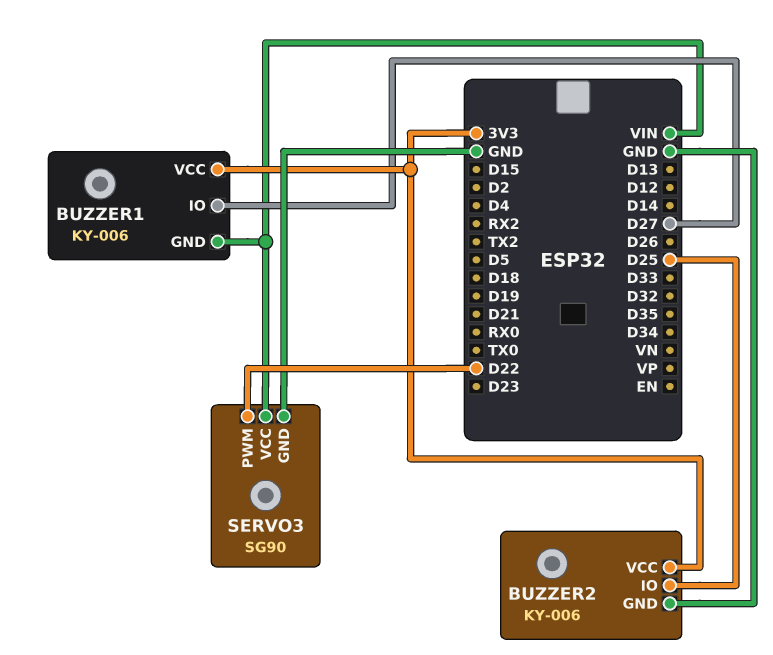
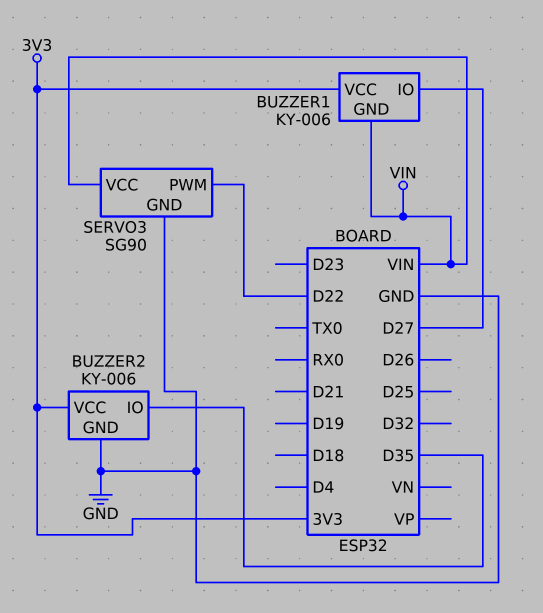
BUZZER2 pin IO: D25 -> D35

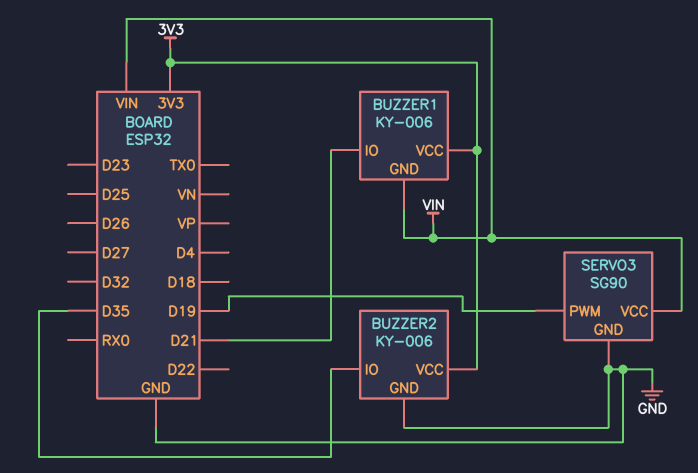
BUZZER1 pin IO: D27 -> D21
SERVO3 pin PWM: D22 -> D19

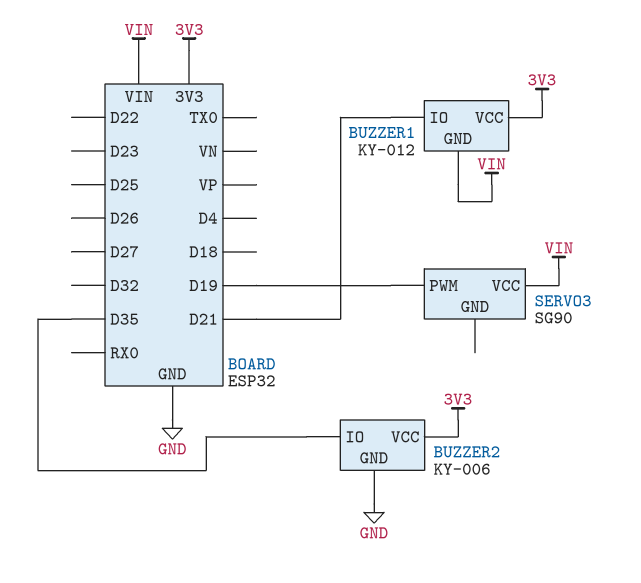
BUZZER1: KY-006 -> KY-012
SERVO3 pin GND: GND -> none

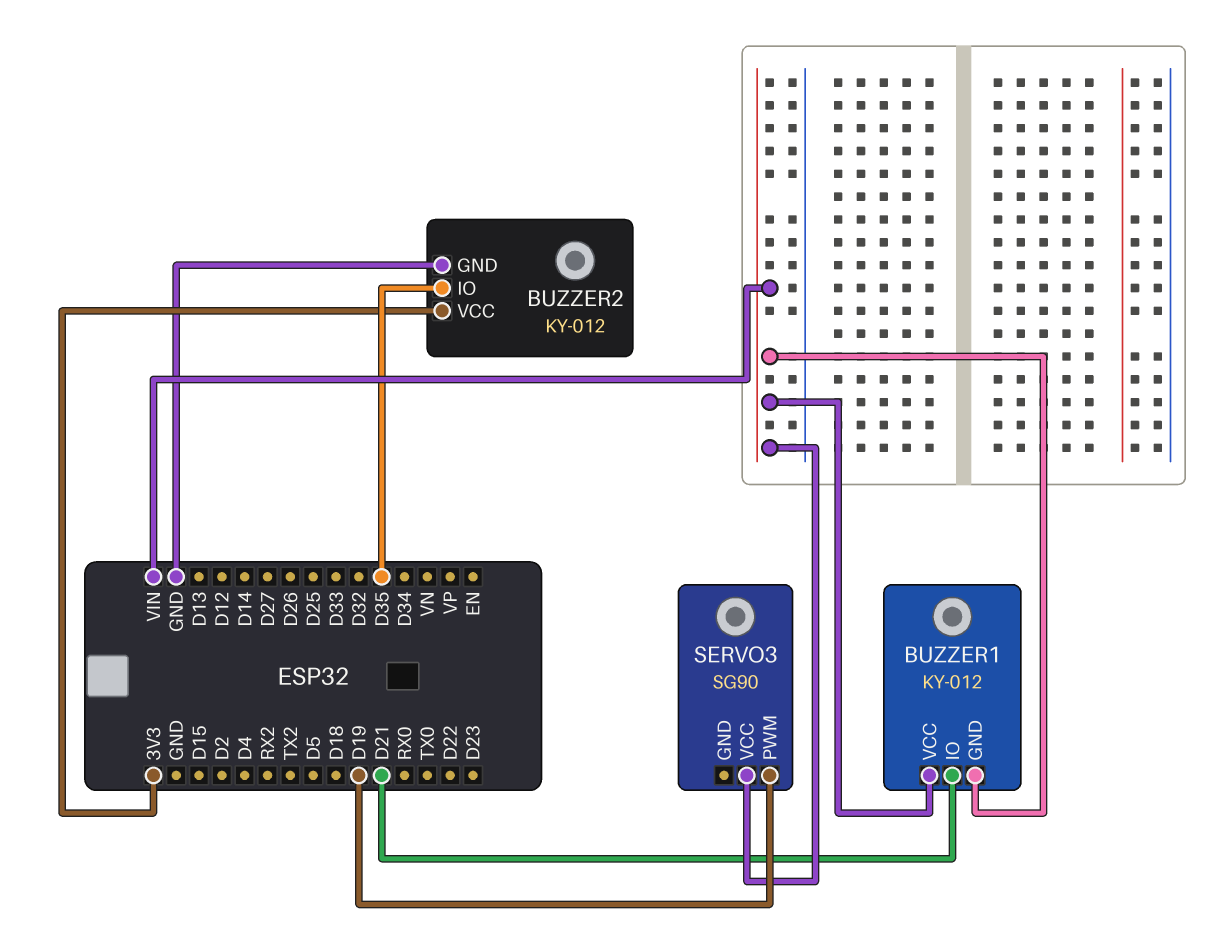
BUZZER1 pin VCC: 3V3 -> VIN
BUZZER2: KY-006 -> KY-012

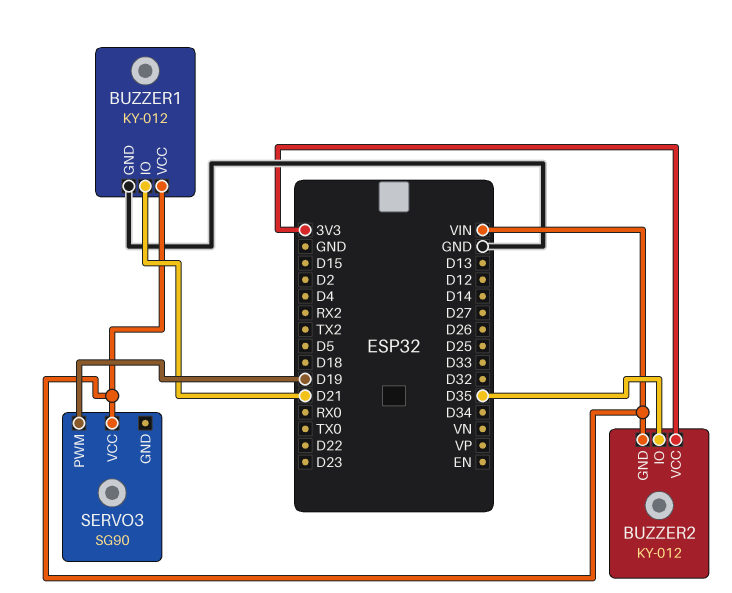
BUZZER1 pin GND: VIN -> GND
BUZZER2 pin GND: GND -> VIN

